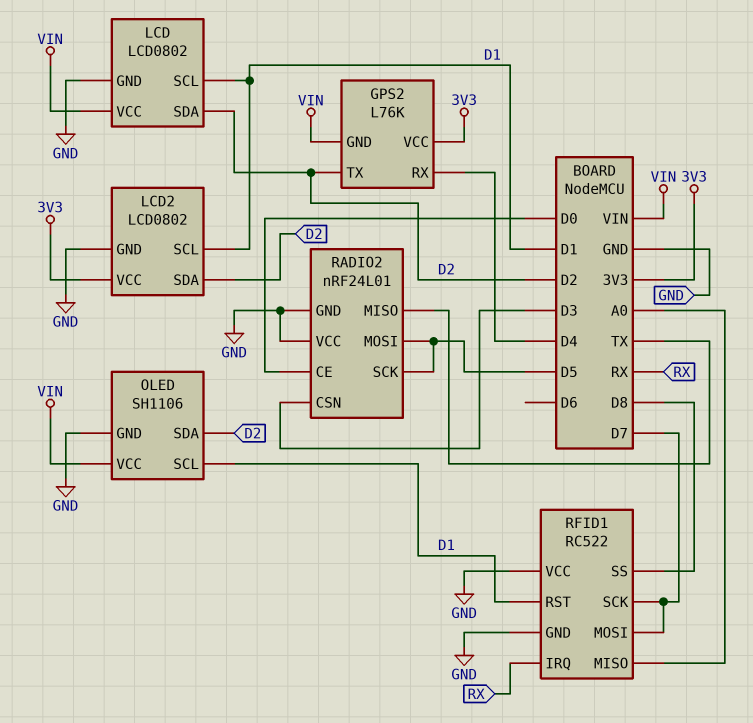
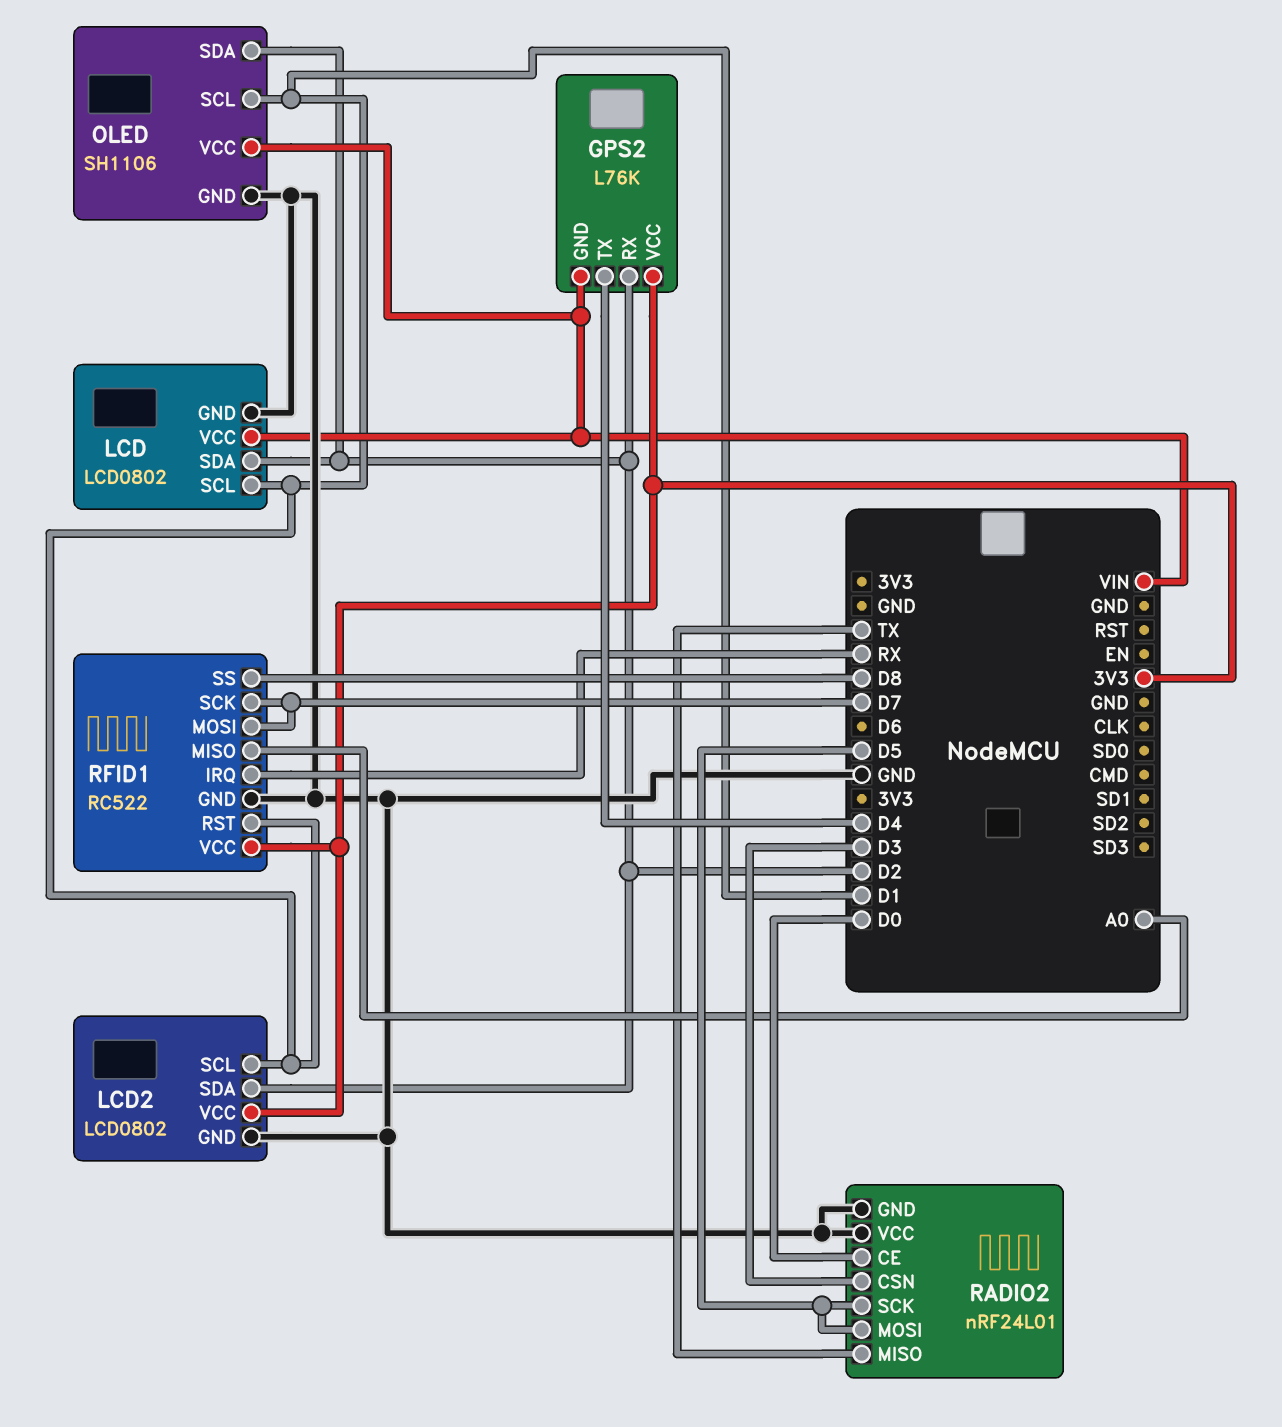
GPS2 pin RX: D4 -> D2
GPS2 pin TX: D2 -> D4
RFID1 pin VCC: GND -> 3V3

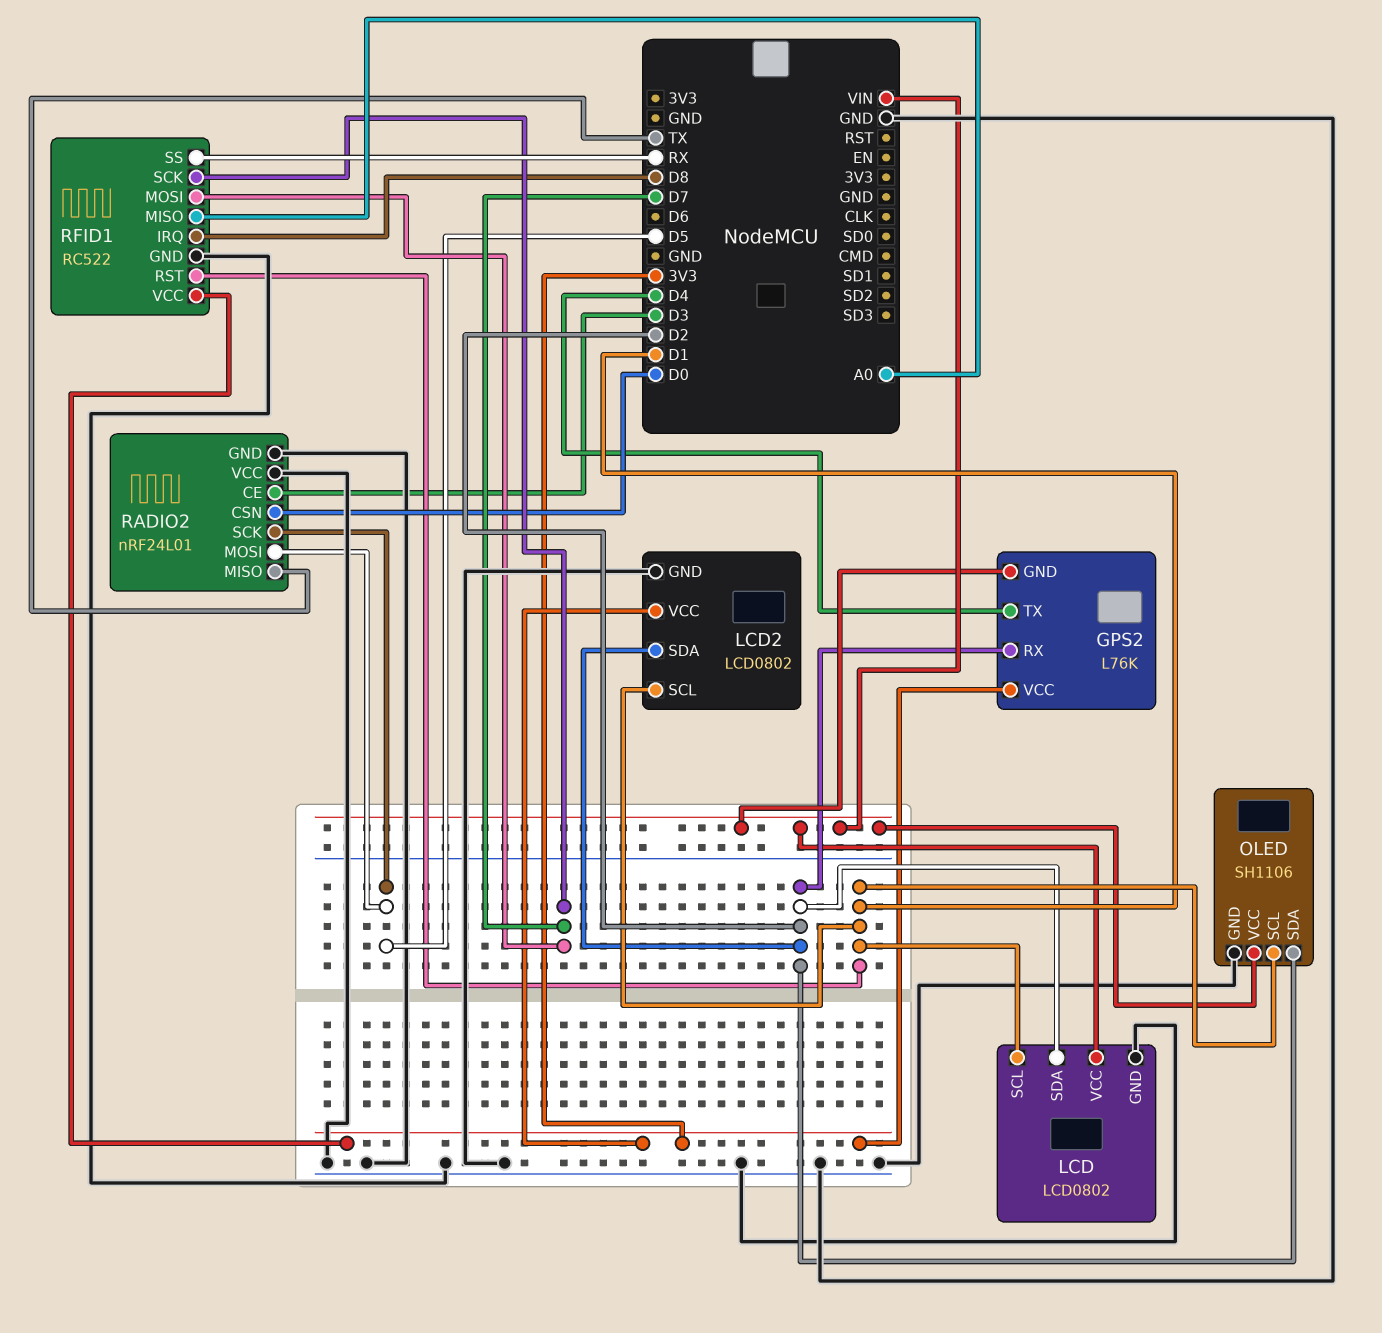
RADIO2 pin CE: D0 -> D3
RADIO2 pin CSN: D3 -> D0
RFID1 pin IRQ: RX -> D8
RFID1 pin SS: D8 -> RX

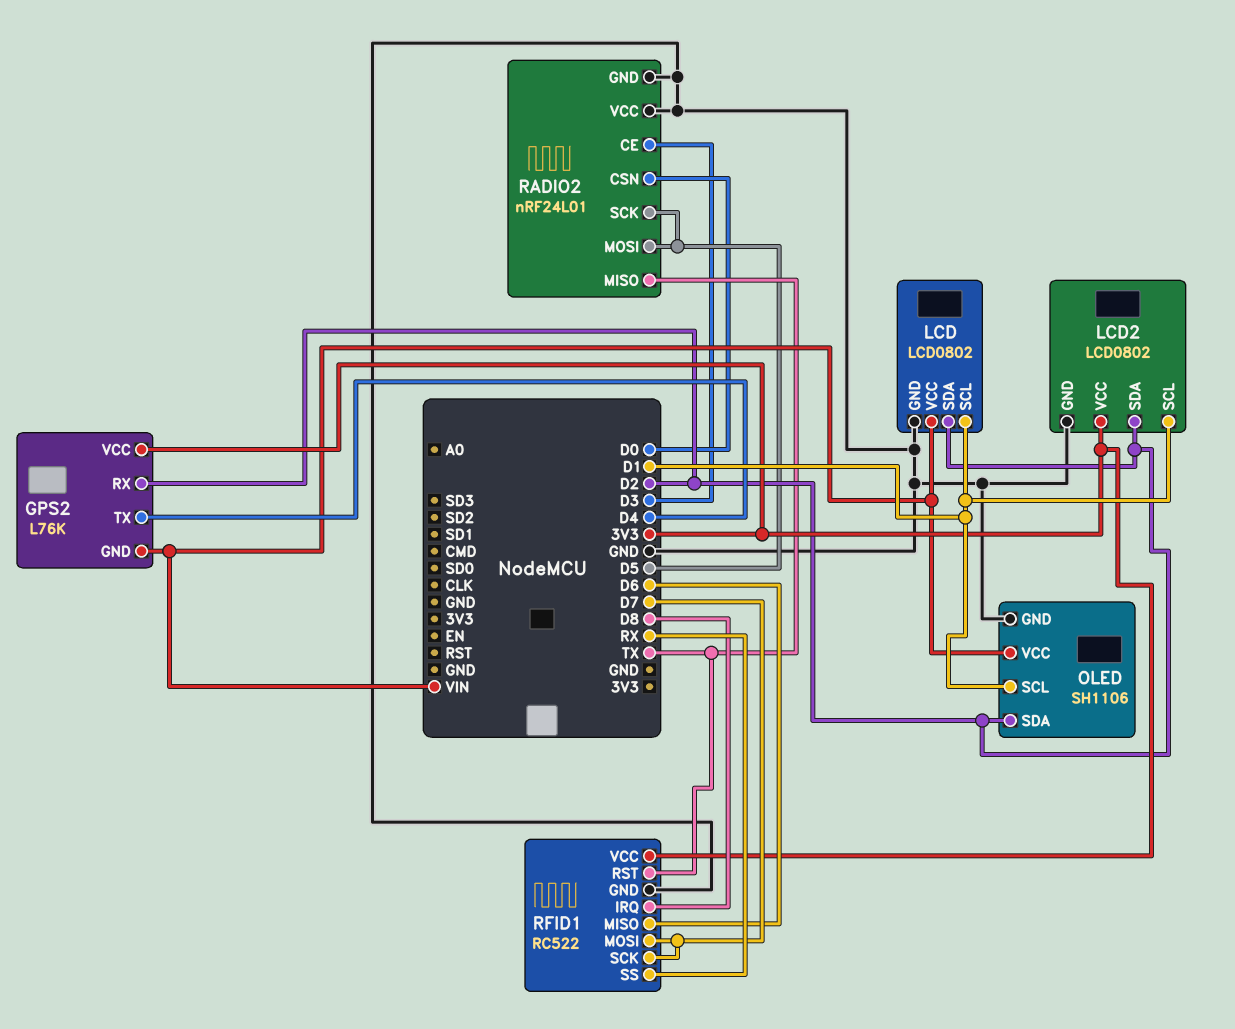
RFID1 pin MISO: A0 -> D6
RFID1 pin RST: D1 -> TX

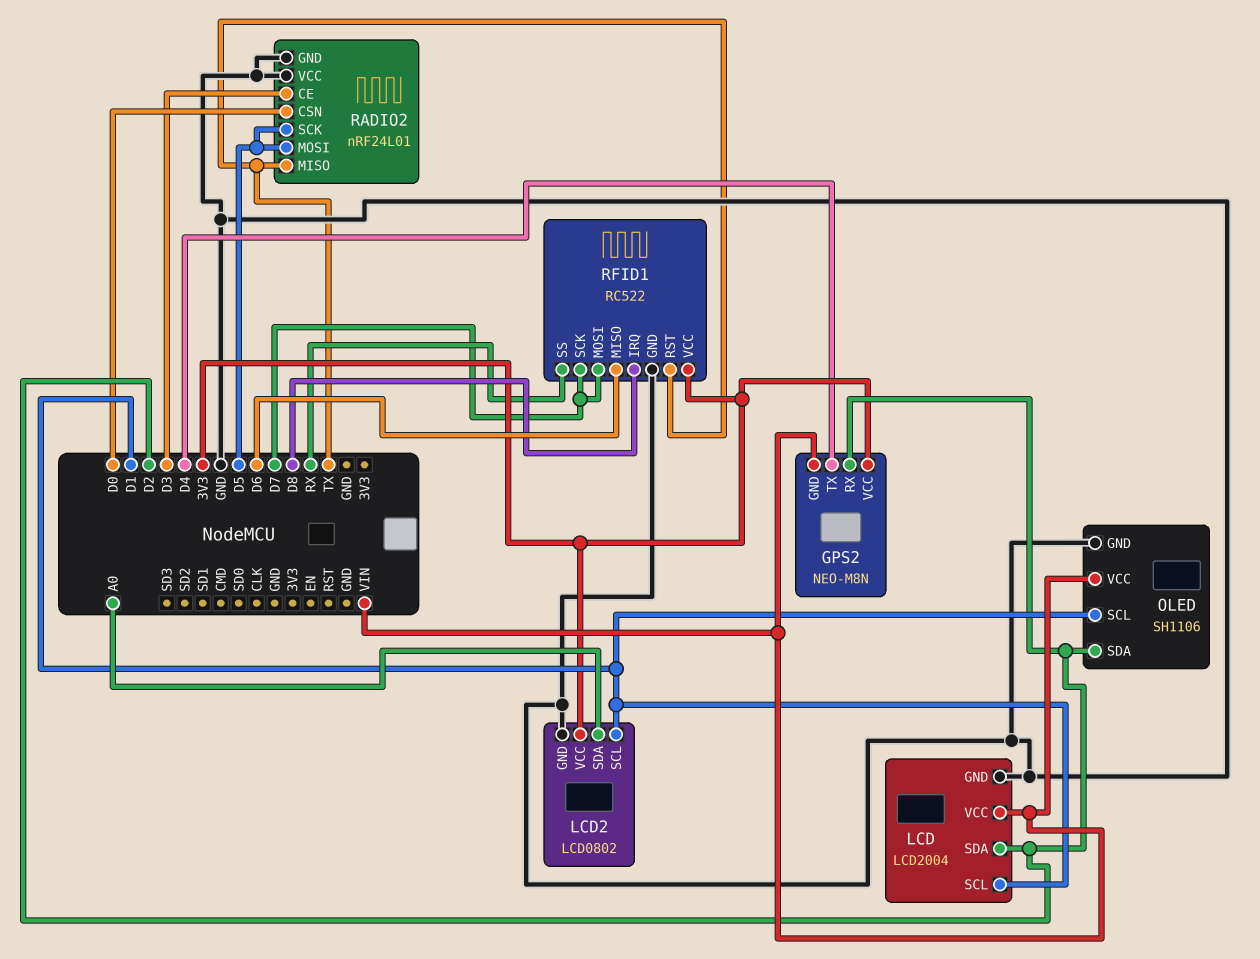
GPS2: L76K -> NEO-M8N
LCD: LCD0802 -> LCD2004
LCD2 pin SDA: D2 -> A0

